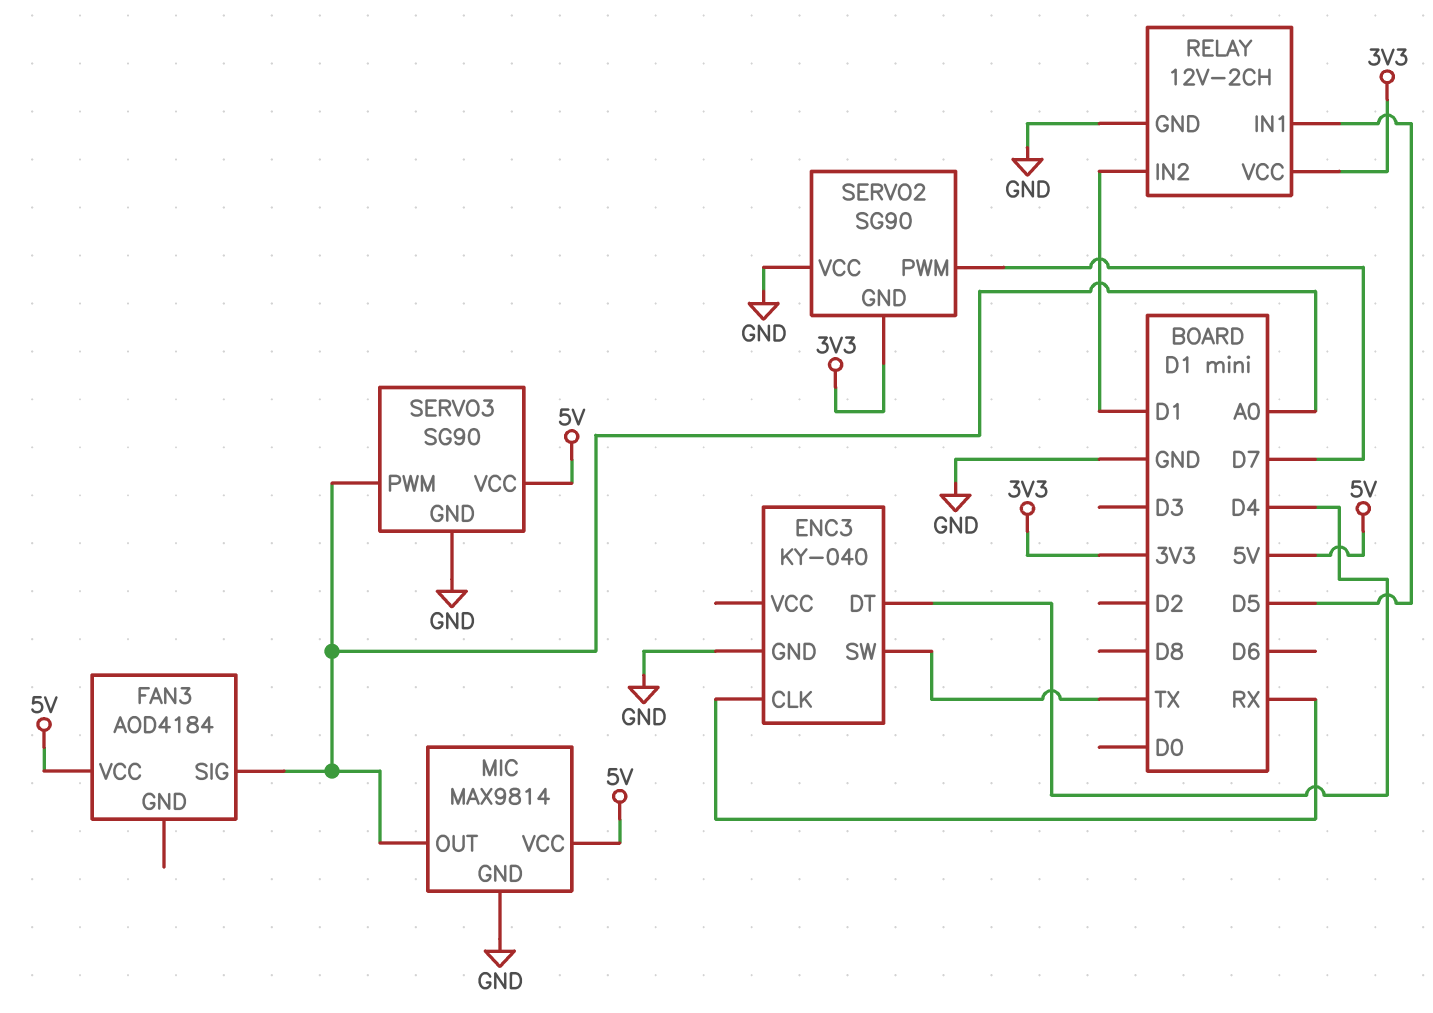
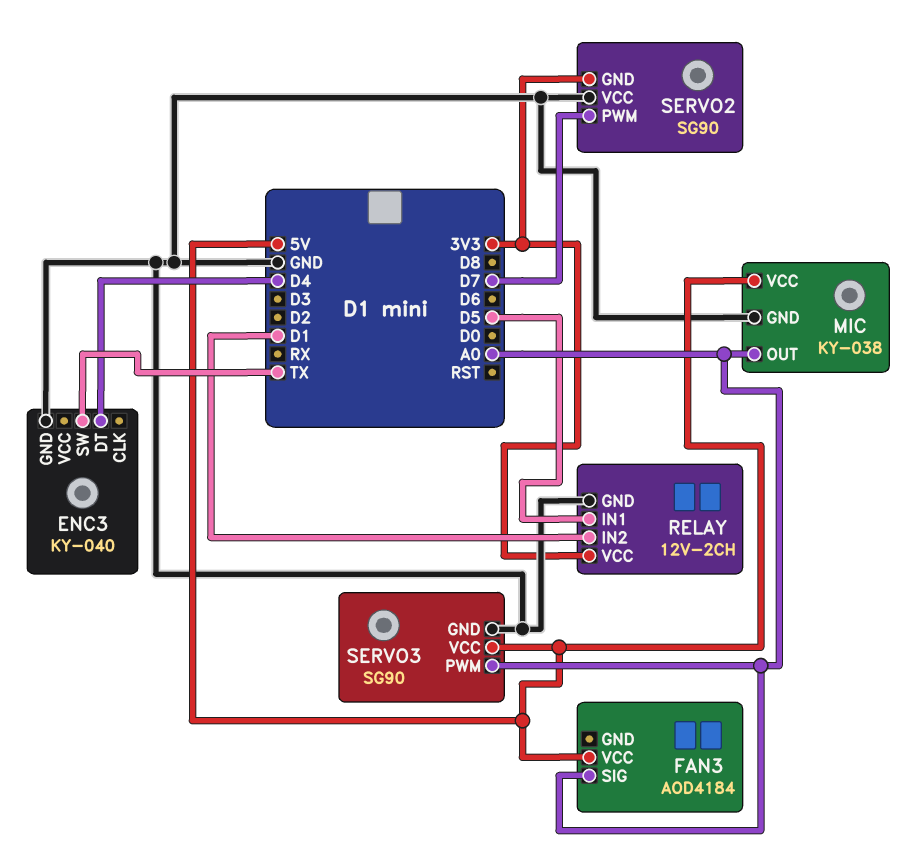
ENC3 pin CLK: RX -> none
MIC: MAX9814 -> KY-038

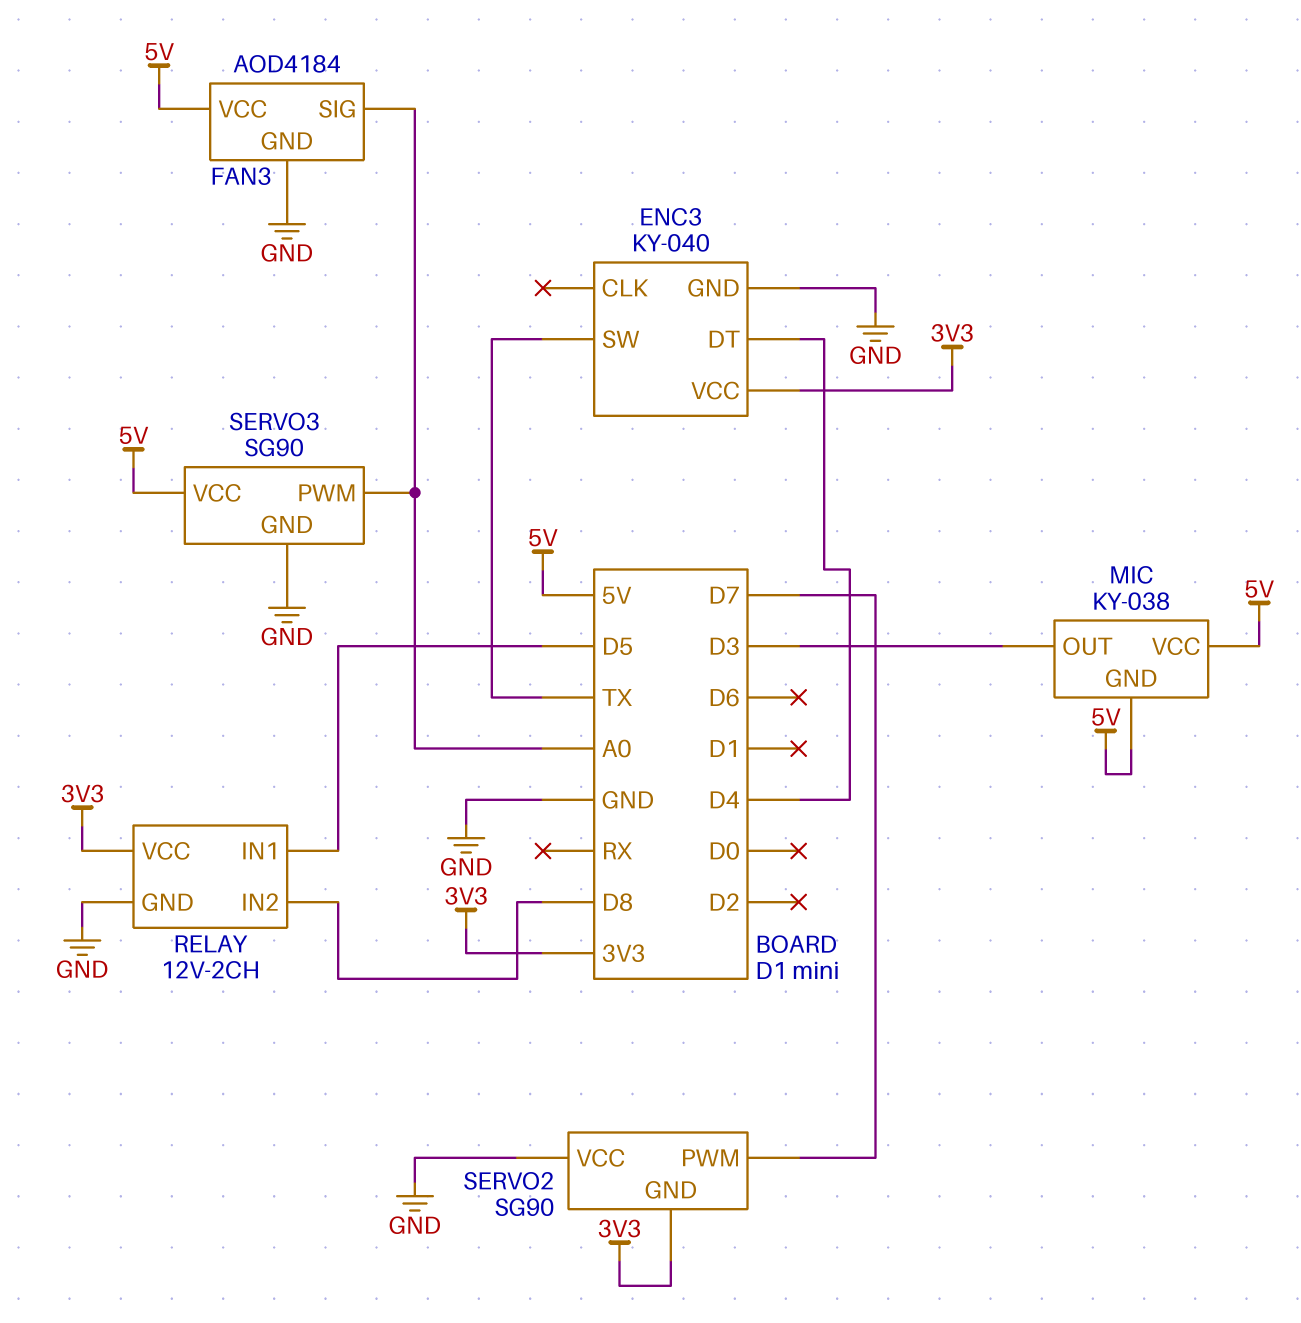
ENC3 pin VCC: none -> 3V3
FAN3 pin GND: none -> GND
MIC pin GND: GND -> 5V
MIC pin OUT: A0 -> D3
RELAY pin IN2: D1 -> D8

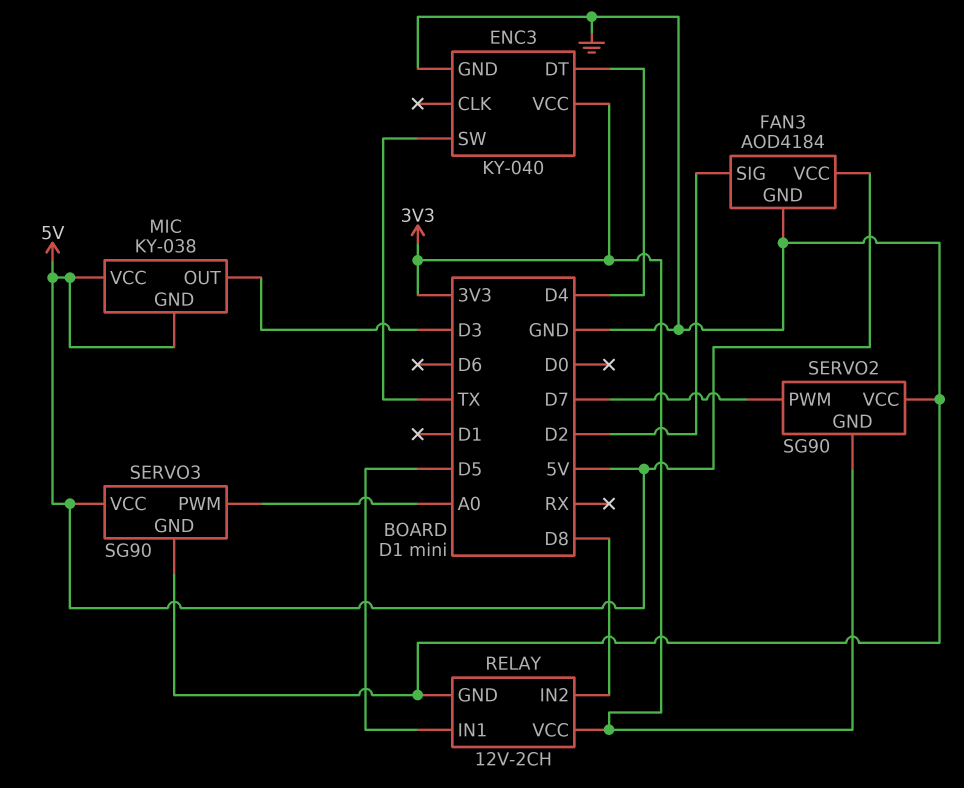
FAN3 pin SIG: A0 -> D2

